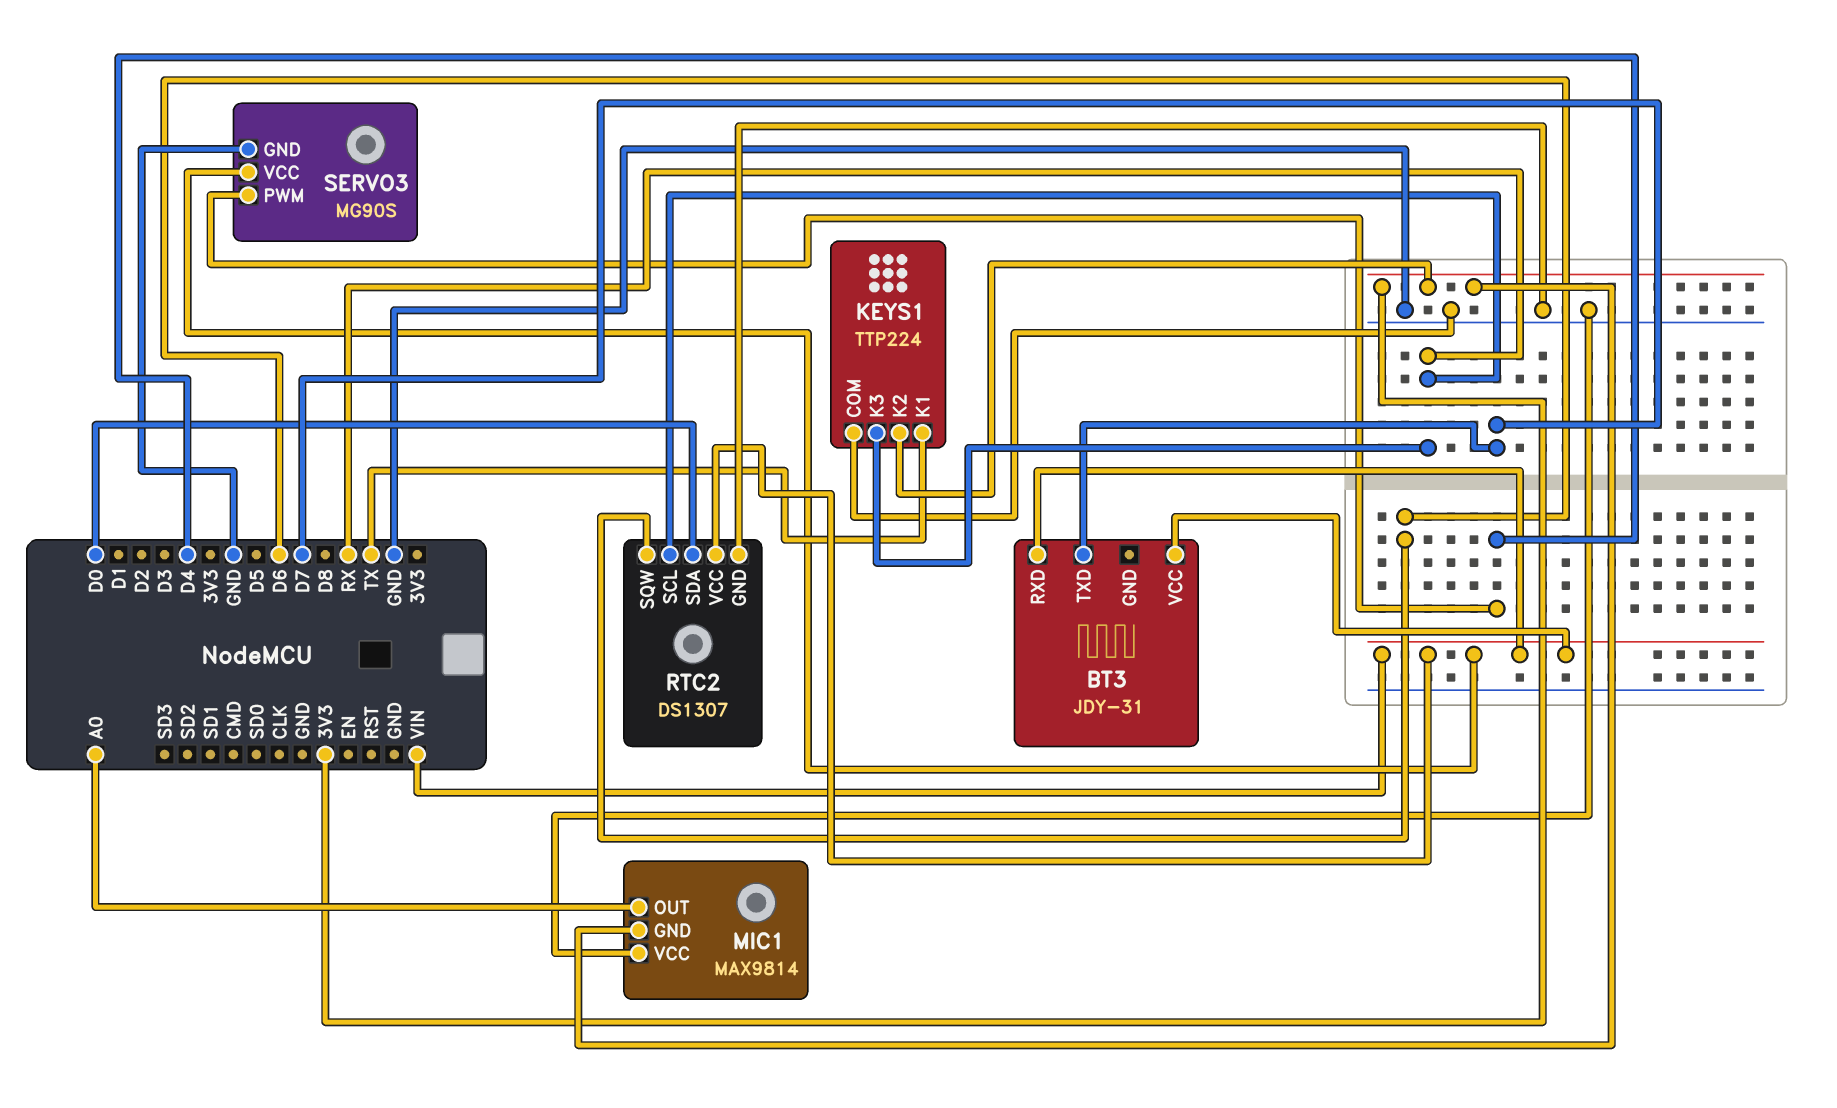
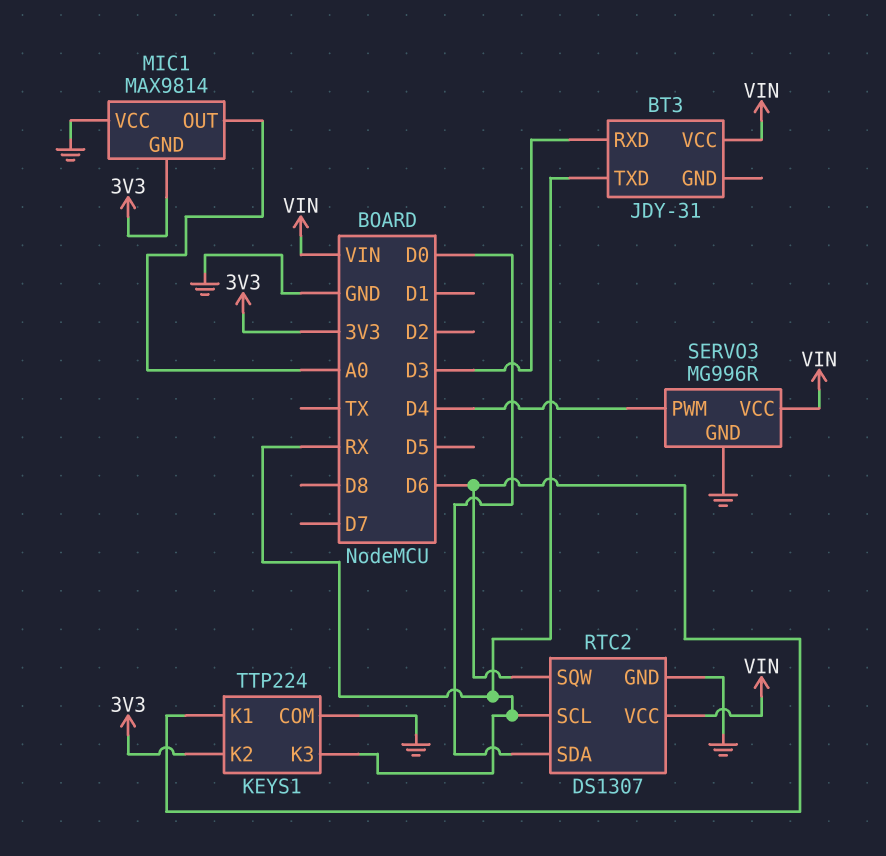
BT3 pin RXD: VIN -> D3
BT3 pin TXD: D7 -> RX
KEYS1 pin K1: TX -> D6
SERVO3: MG90S -> MG996R

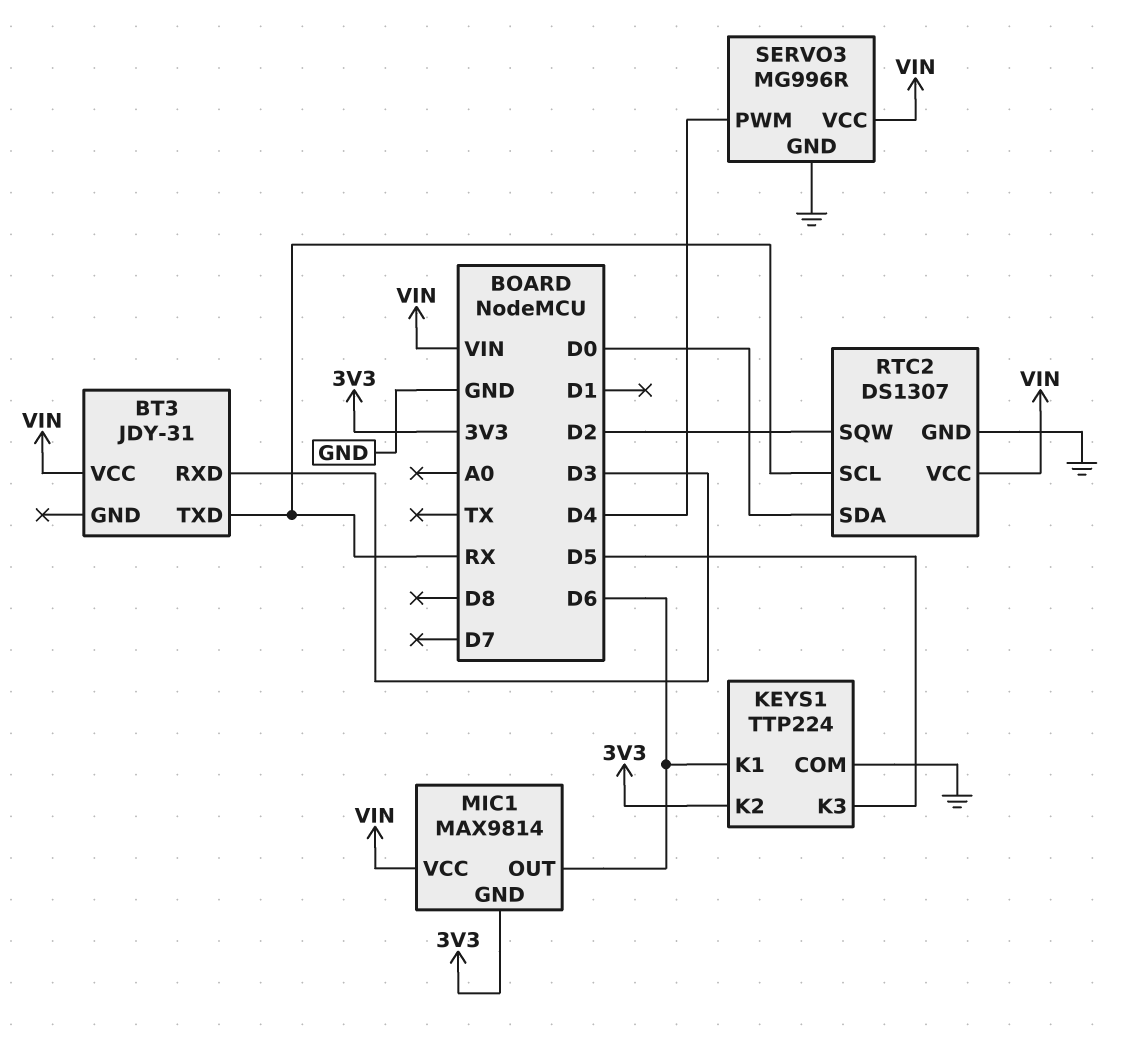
KEYS1 pin K3: RX -> D5
MIC1 pin OUT: A0 -> D6
MIC1 pin VCC: GND -> VIN
RTC2 pin SQW: D6 -> D2

